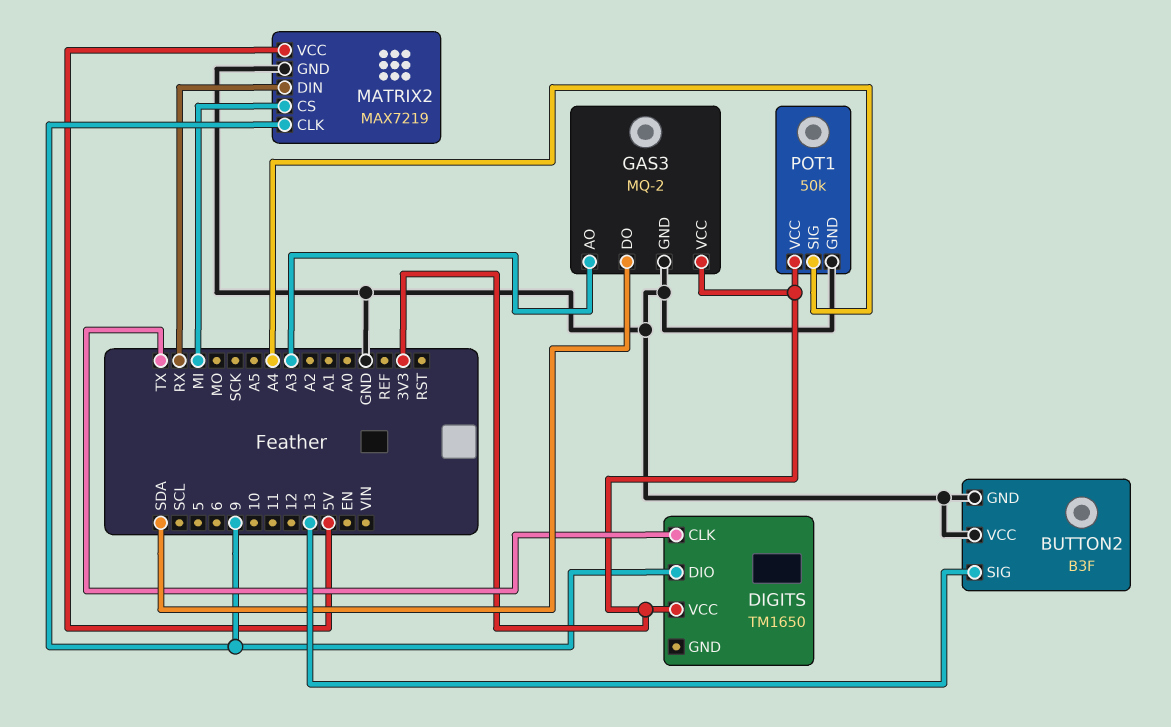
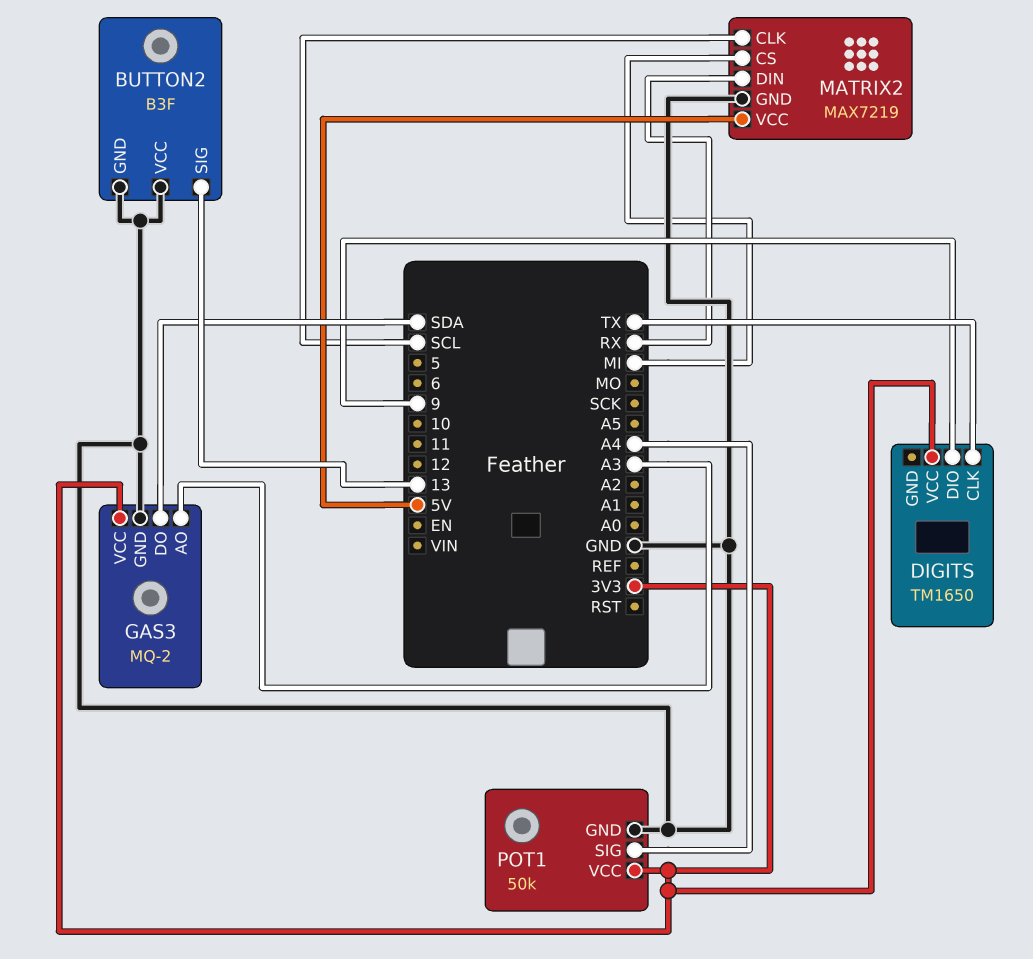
MATRIX2 pin CLK: 9 -> SCL

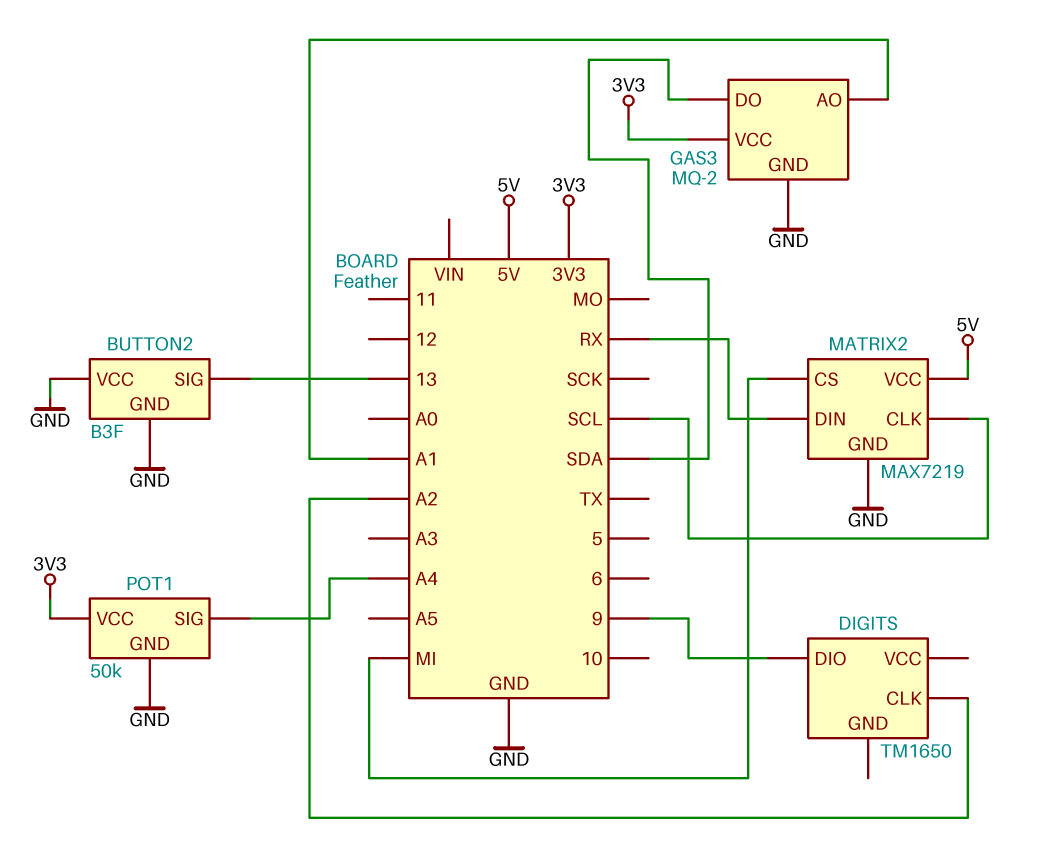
DIGITS pin CLK: TX -> A2
DIGITS pin VCC: 3V3 -> none
GAS3 pin AO: A3 -> A1

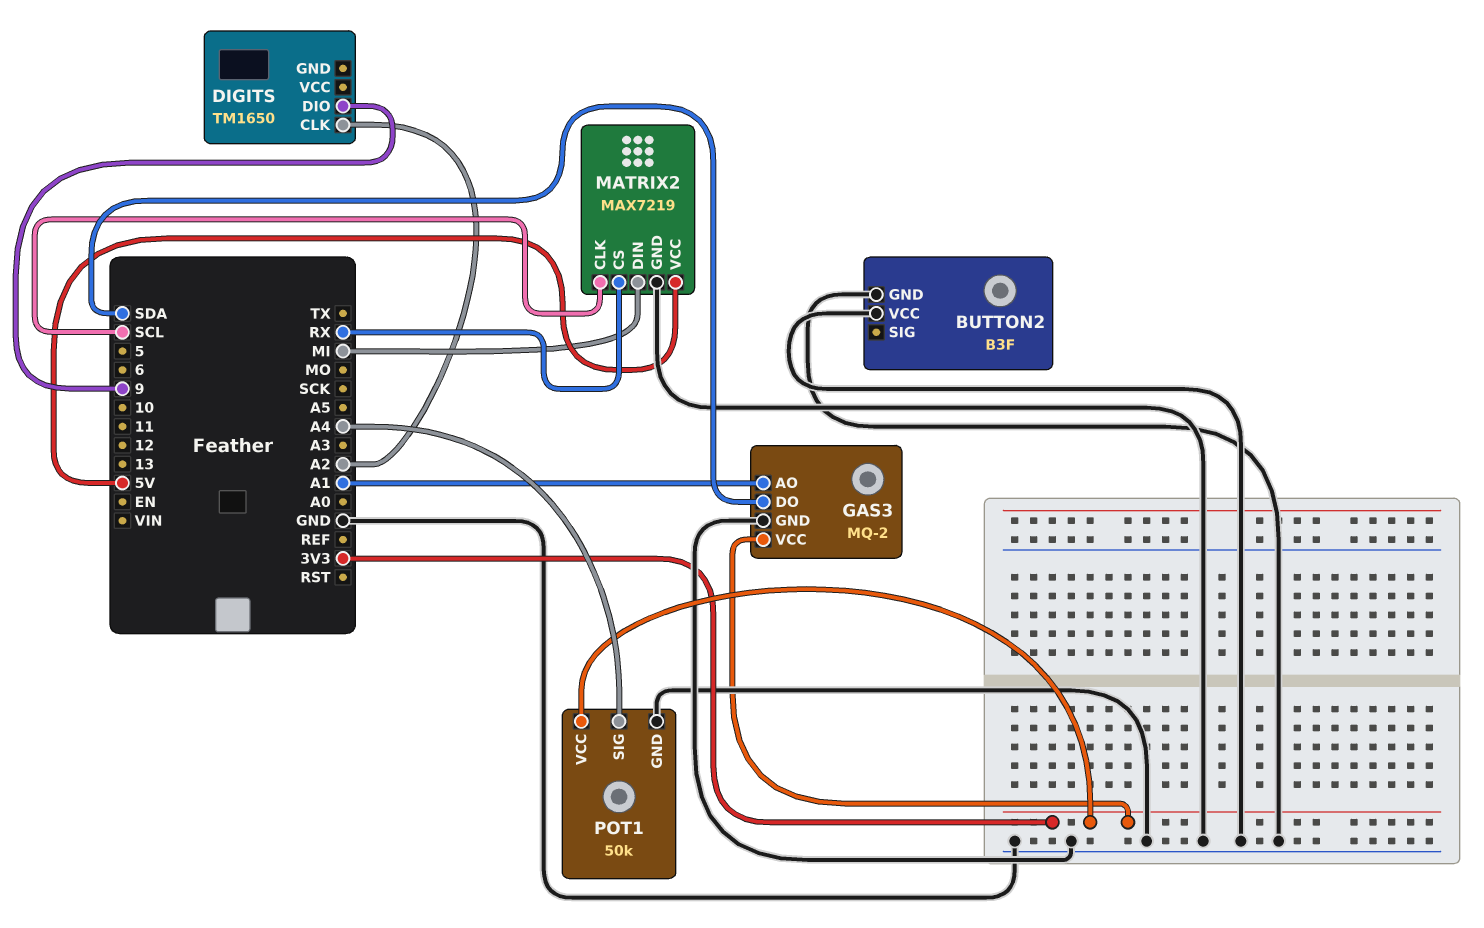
BUTTON2 pin SIG: 13 -> none
MATRIX2 pin CS: MI -> RX
MATRIX2 pin DIN: RX -> MI

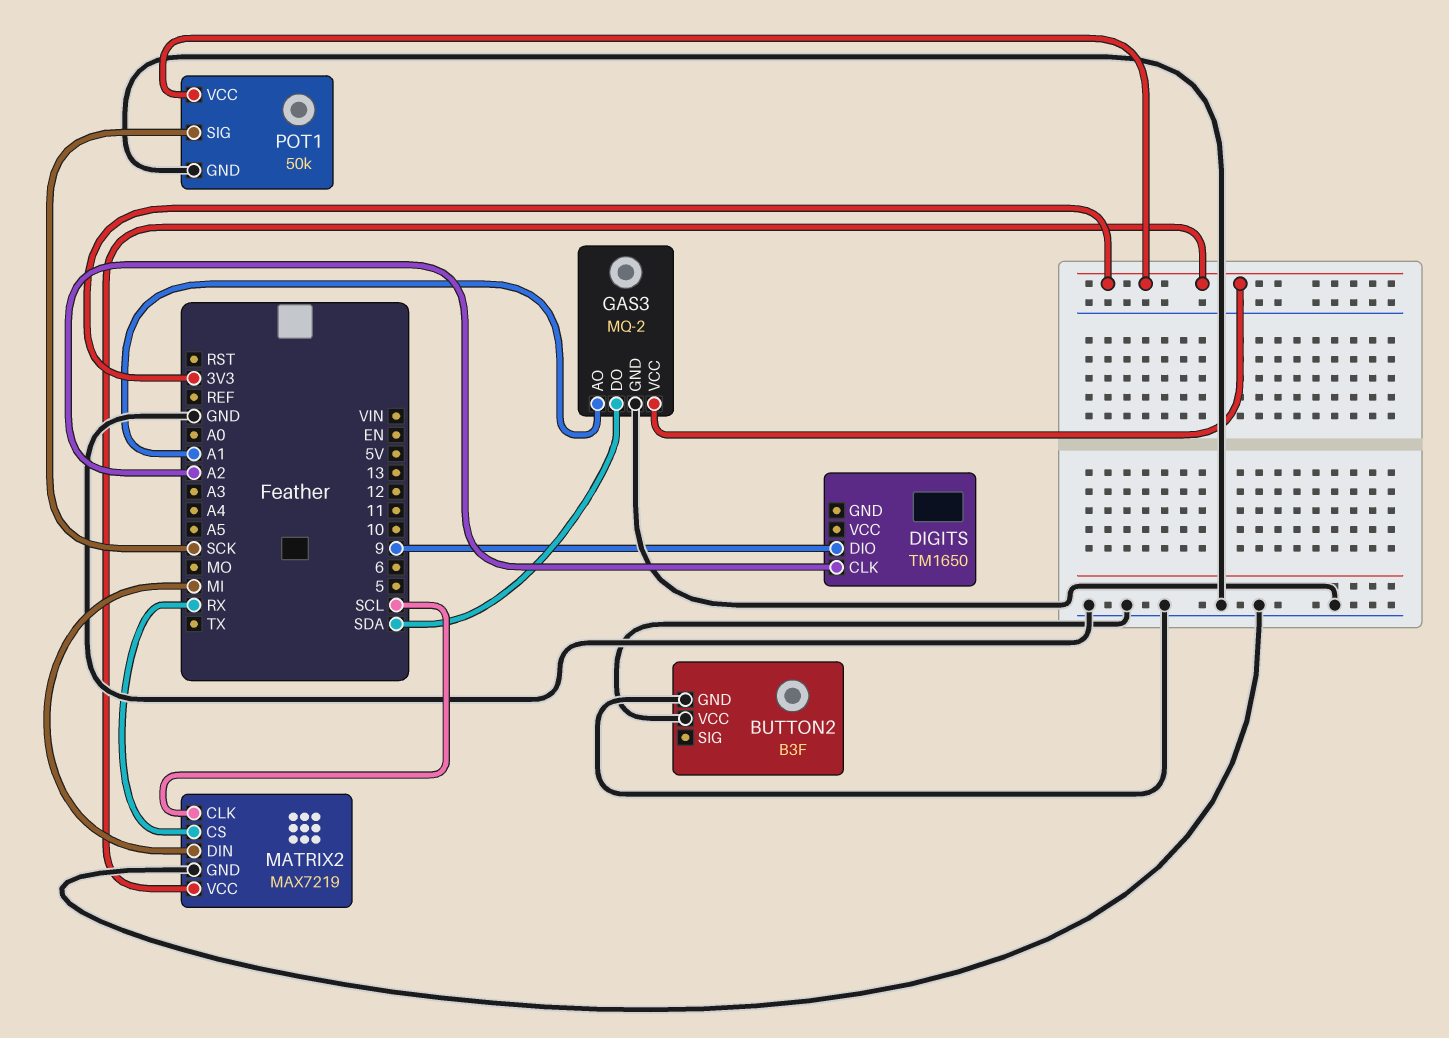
MATRIX2 pin VCC: 5V -> 3V3
POT1 pin SIG: A4 -> SCK

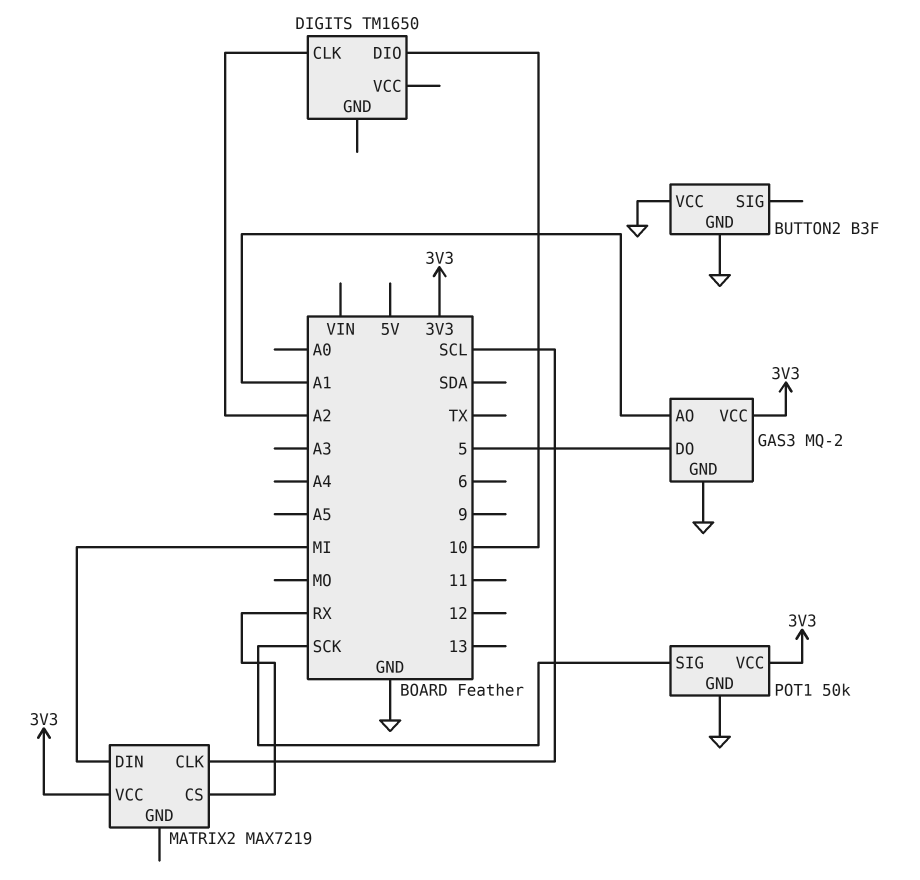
DIGITS pin DIO: 9 -> 10
GAS3 pin DO: SDA -> 5
MATRIX2 pin GND: GND -> none

